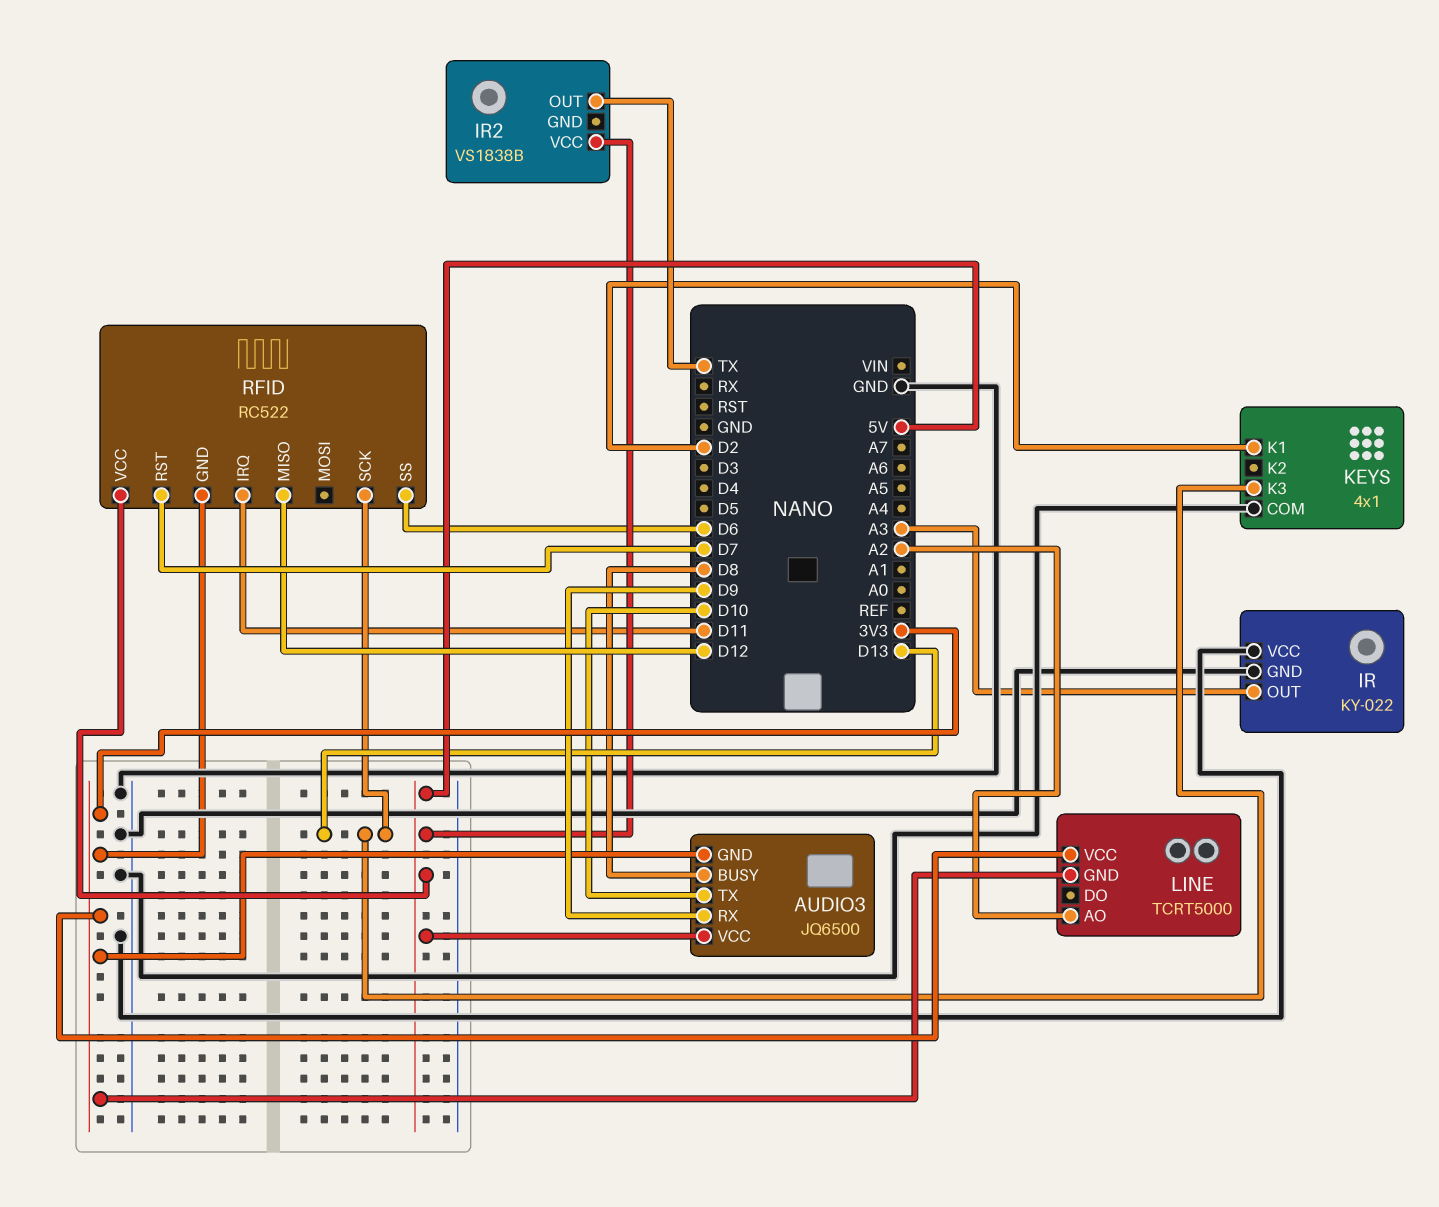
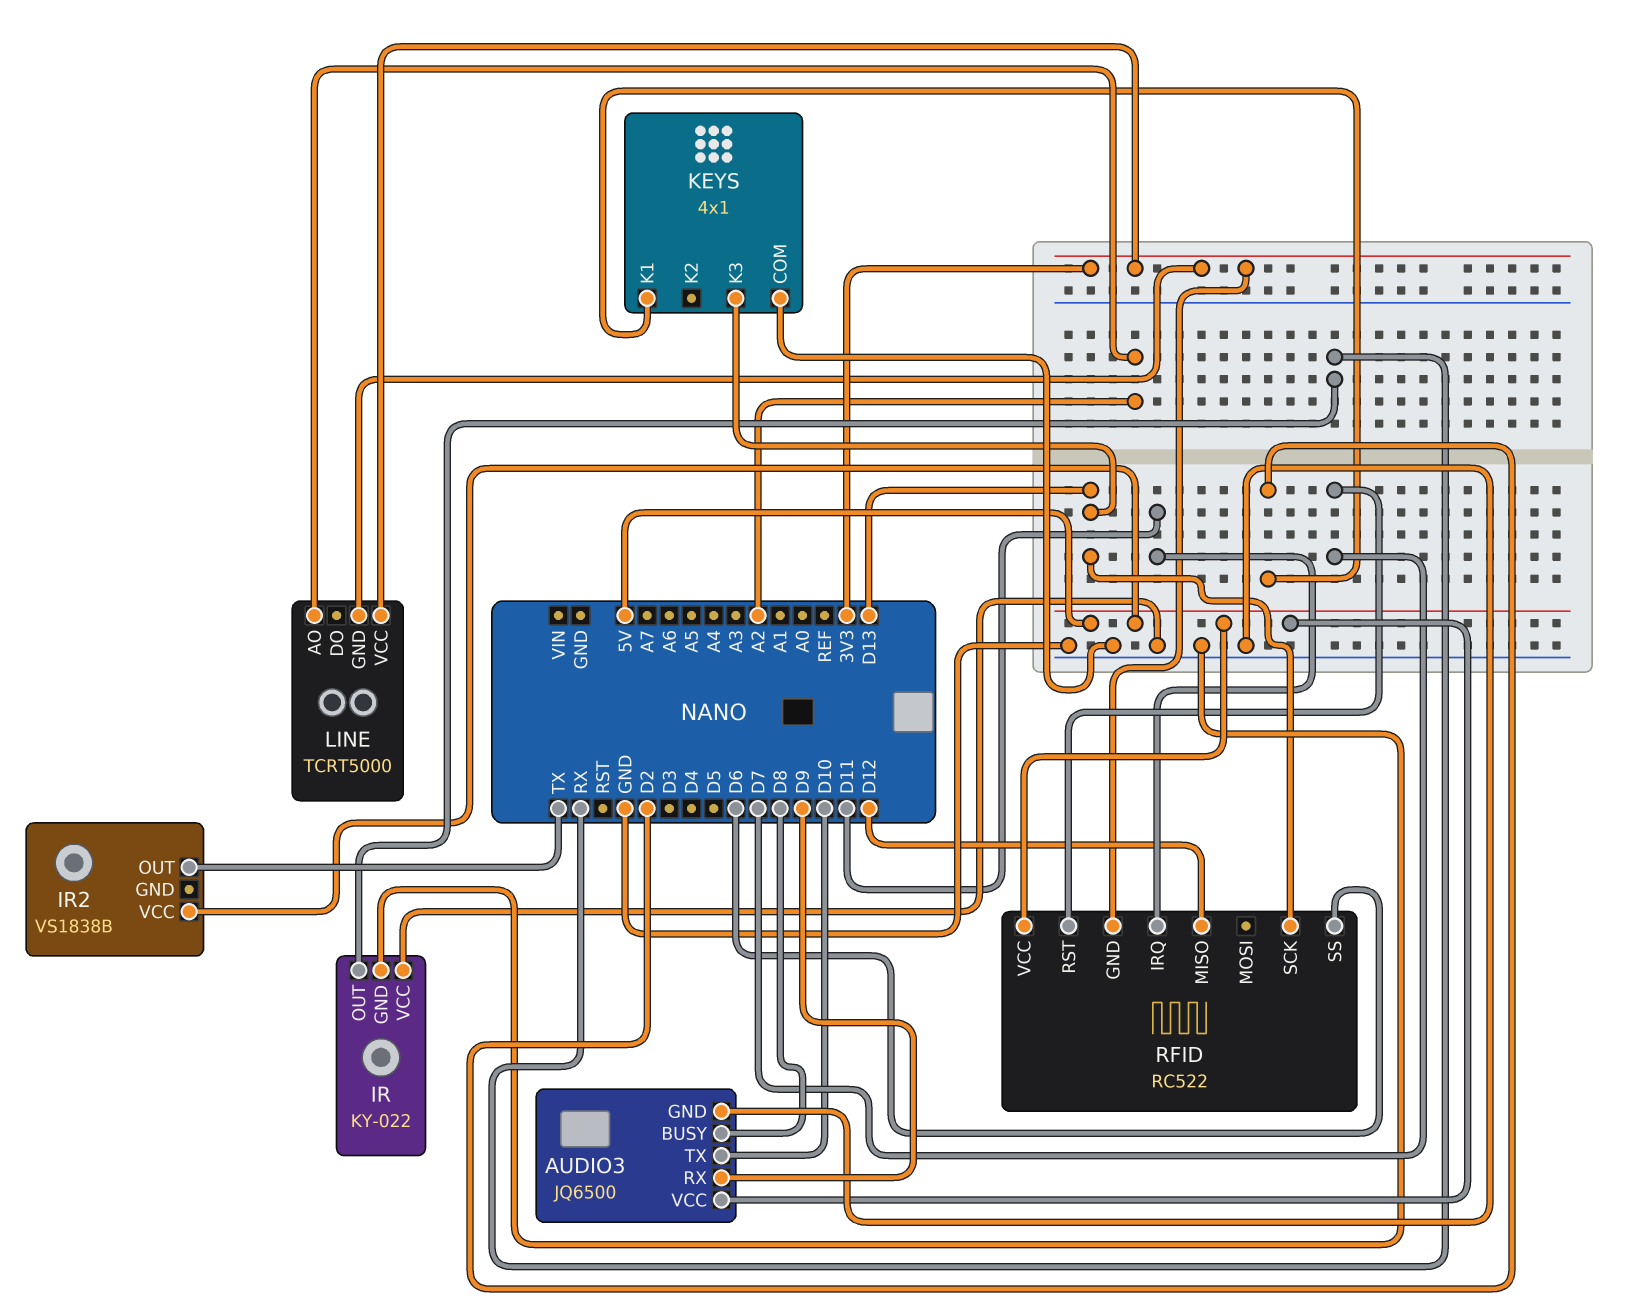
AUDIO3 pin GND: 3V3 -> GND
IR pin OUT: A3 -> RX

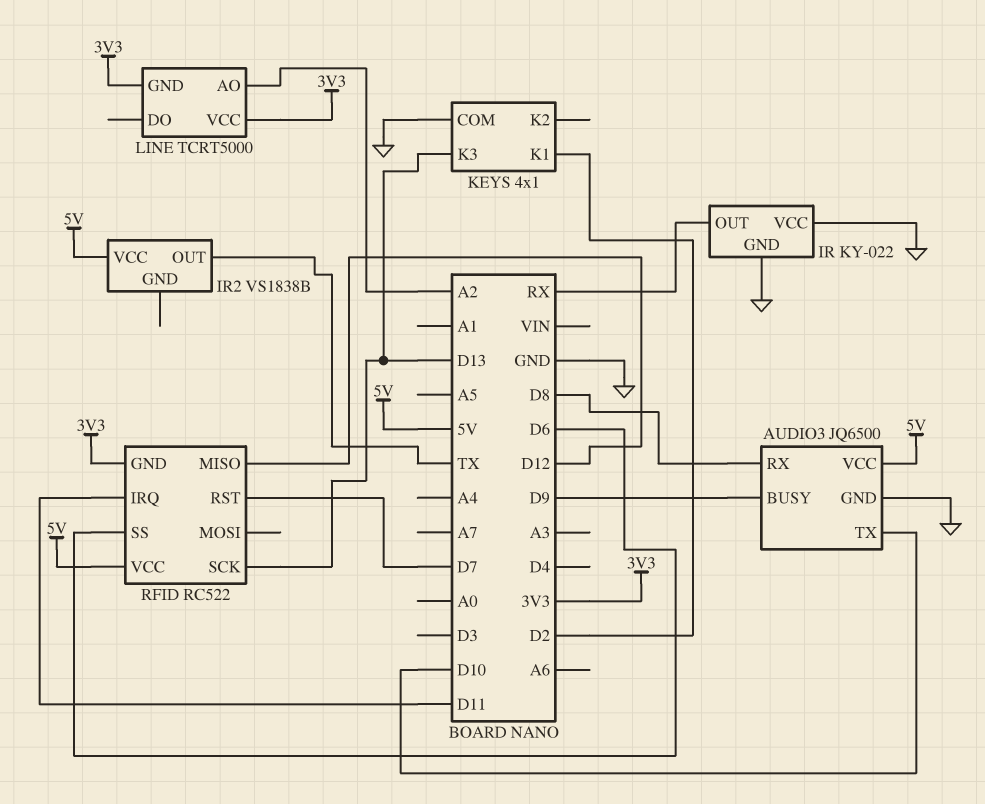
AUDIO3 pin BUSY: D8 -> D9
AUDIO3 pin RX: D9 -> D8

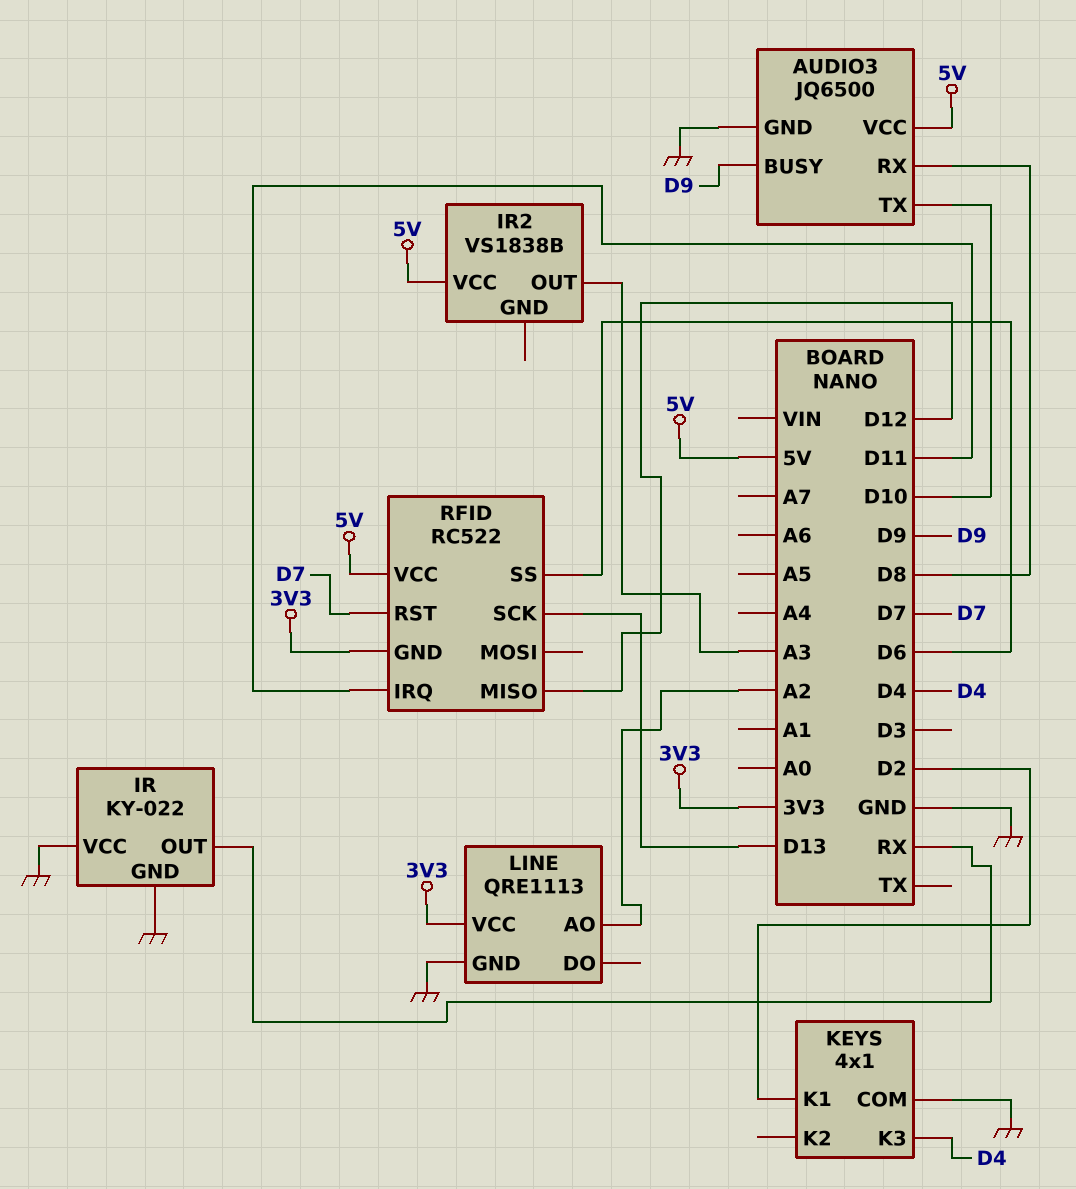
IR2 pin OUT: TX -> A3
KEYS pin K3: D13 -> D4
LINE: TCRT5000 -> QRE1113
LINE pin GND: 3V3 -> GND

